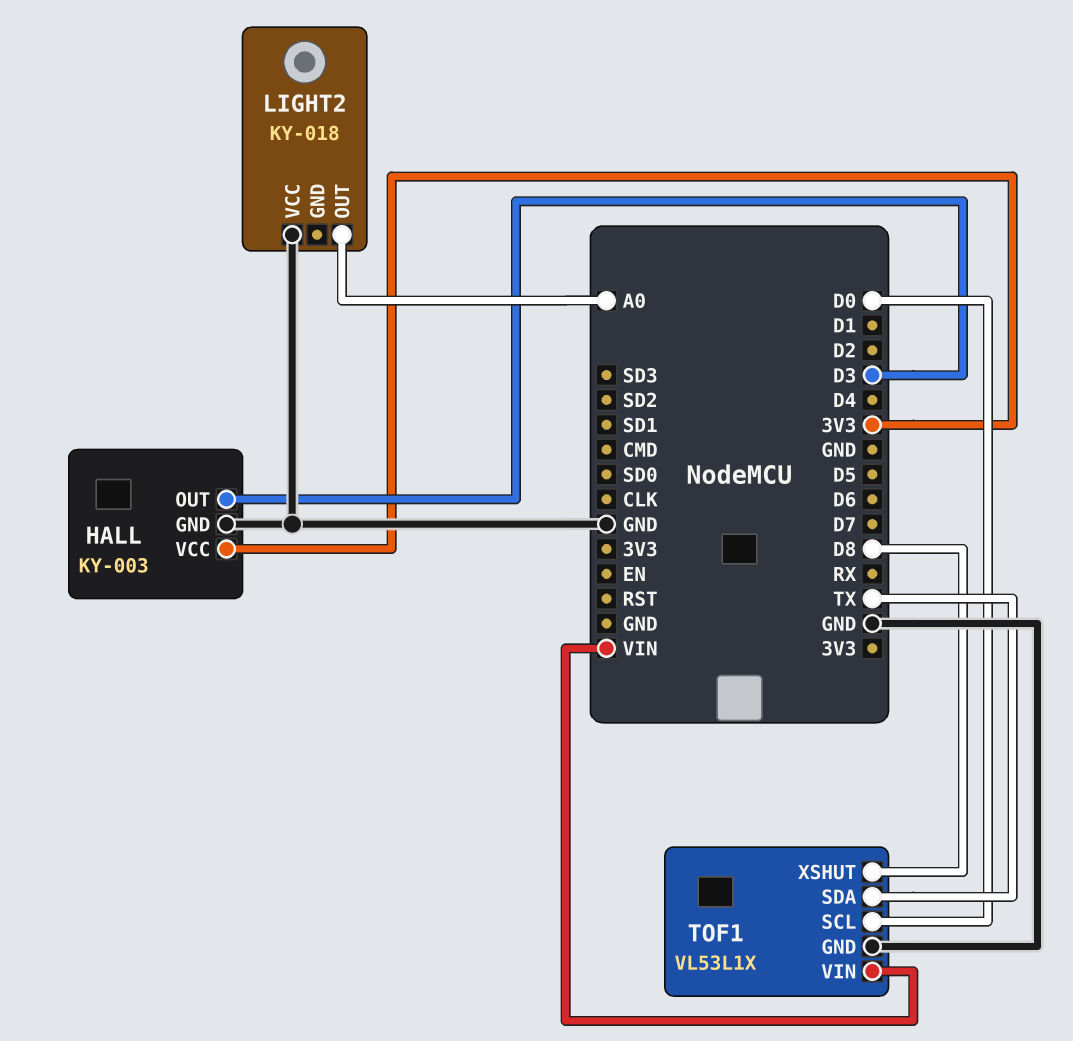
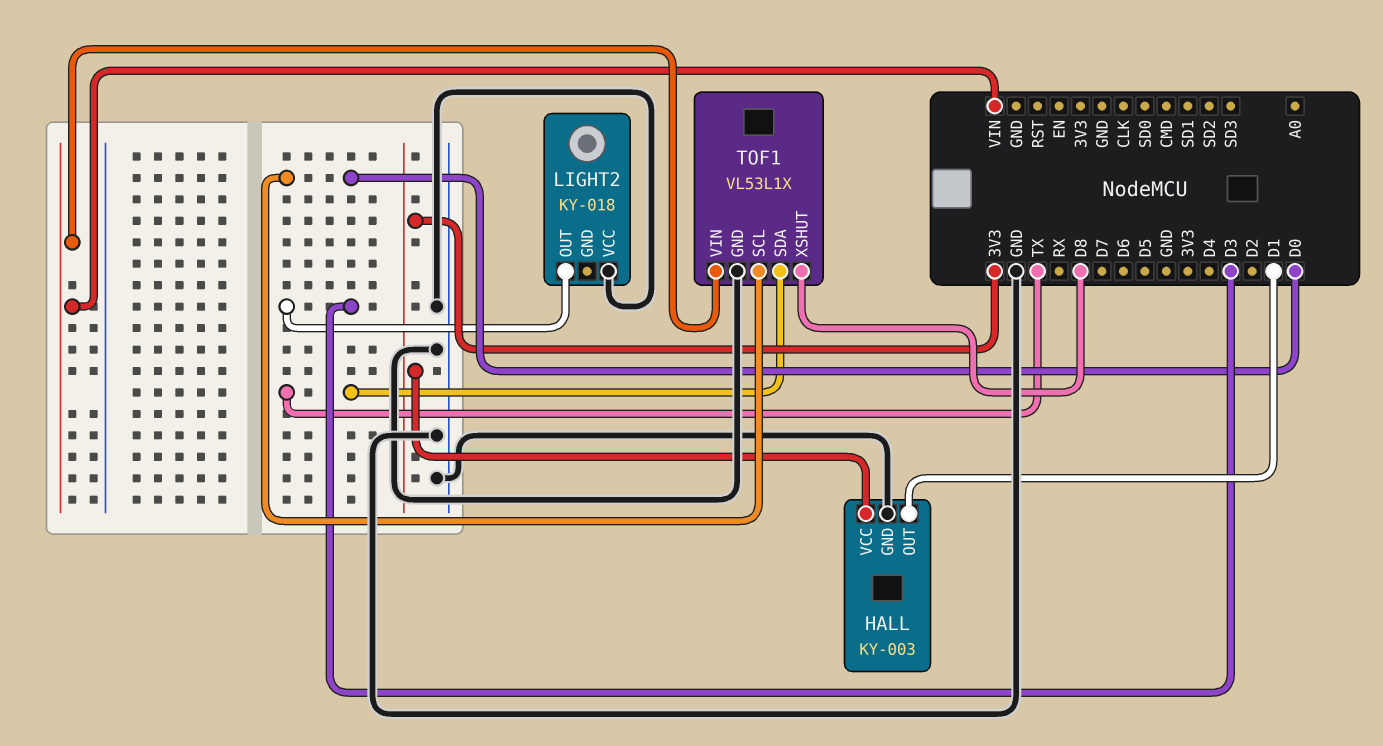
HALL pin OUT: D3 -> D1
LIGHT2 pin OUT: A0 -> D3

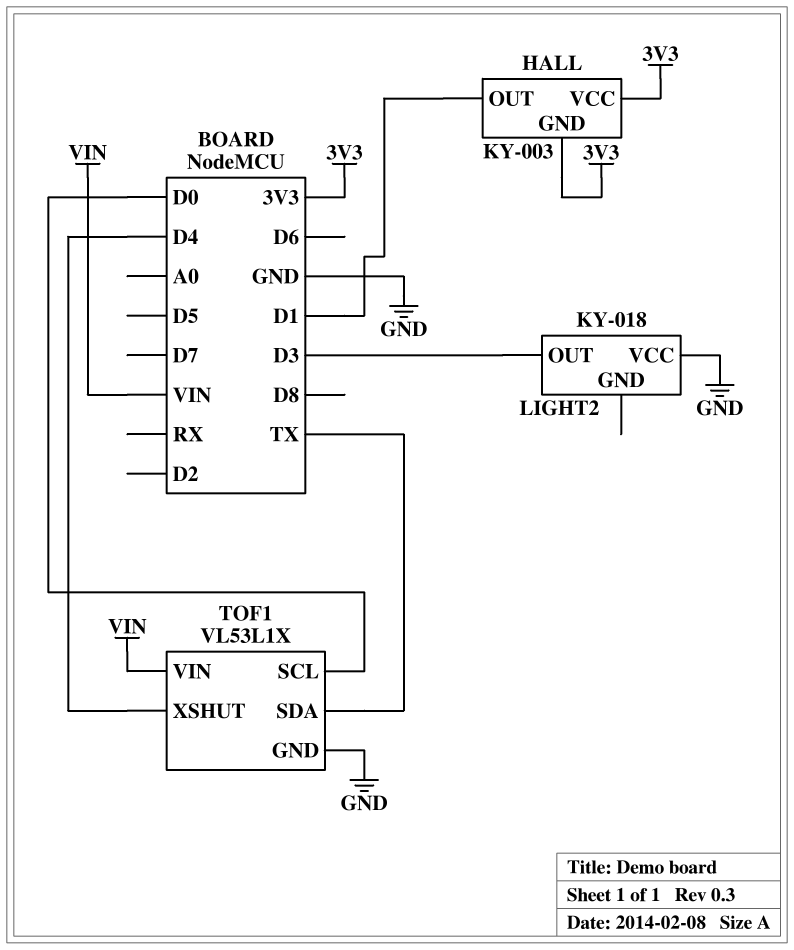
HALL pin GND: GND -> 3V3
TOF1 pin XSHUT: D8 -> D4

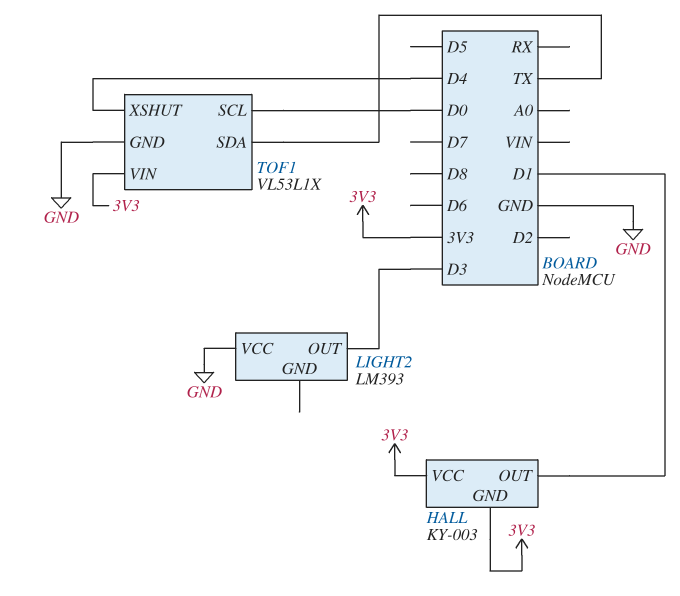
LIGHT2: KY-018 -> LM393
TOF1 pin VIN: VIN -> 3V3

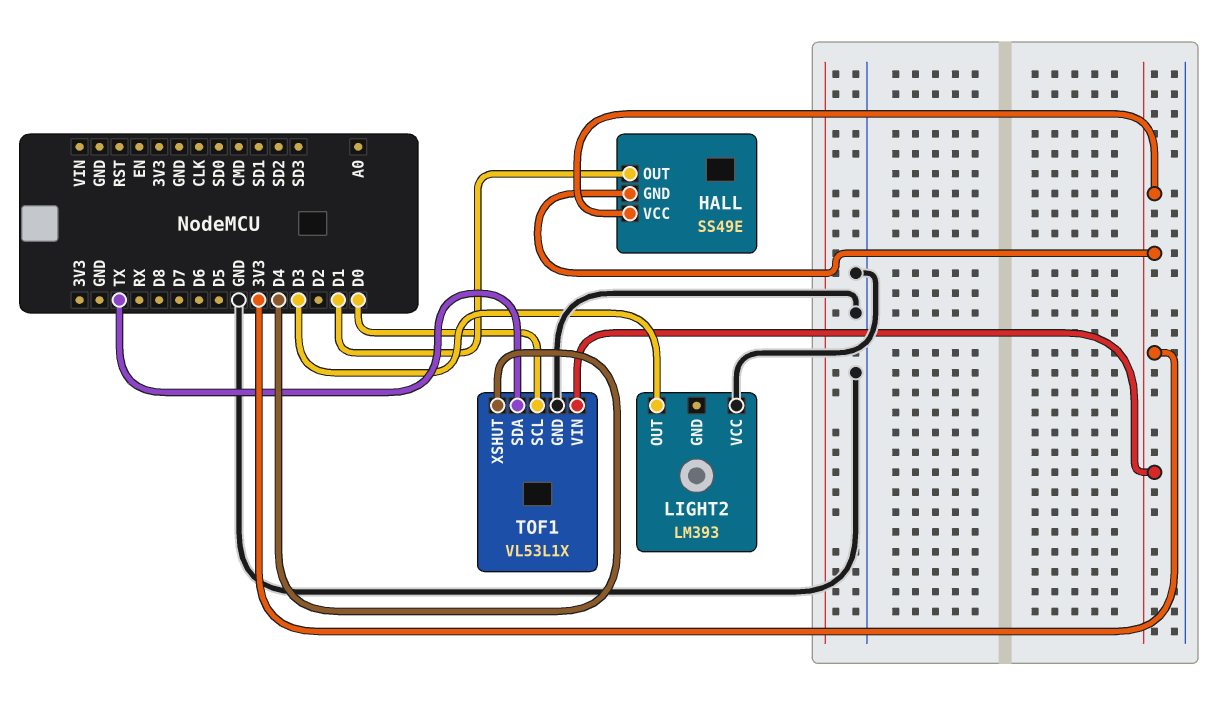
HALL: KY-003 -> SS49E

